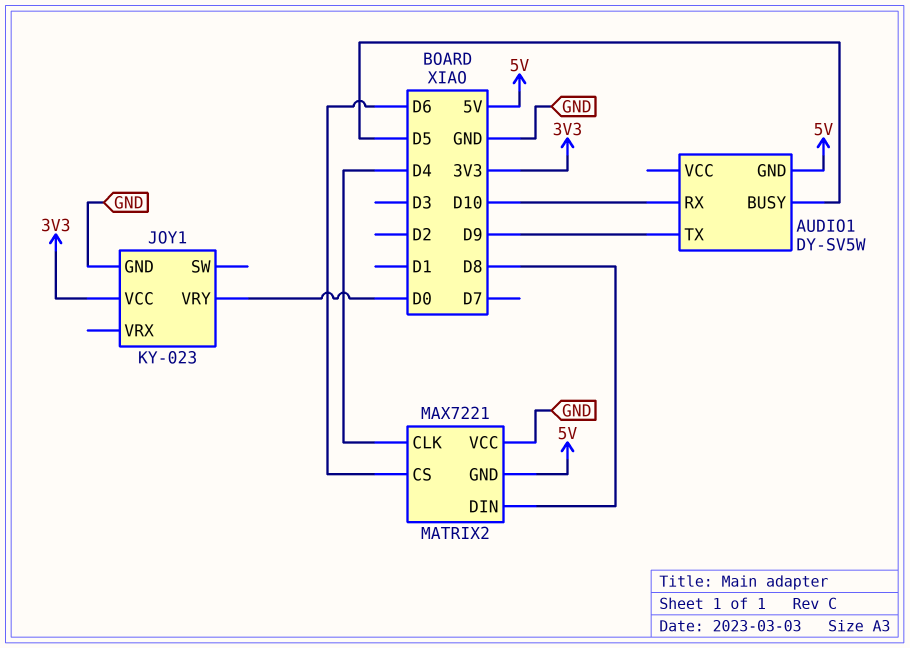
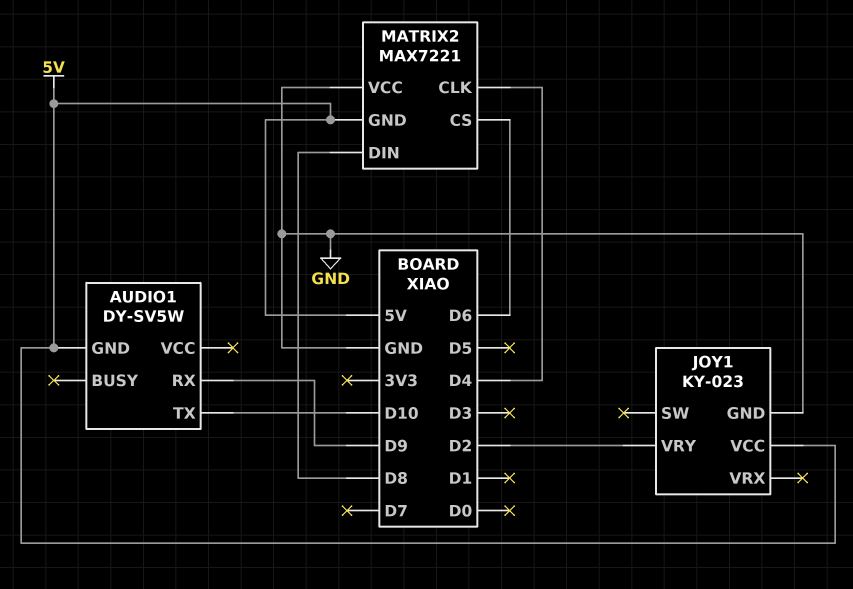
AUDIO1 pin BUSY: D5 -> none
AUDIO1 pin RX: D10 -> D9
AUDIO1 pin TX: D9 -> D10
JOY1 pin VCC: 3V3 -> 5V
JOY1 pin VRY: D0 -> D2

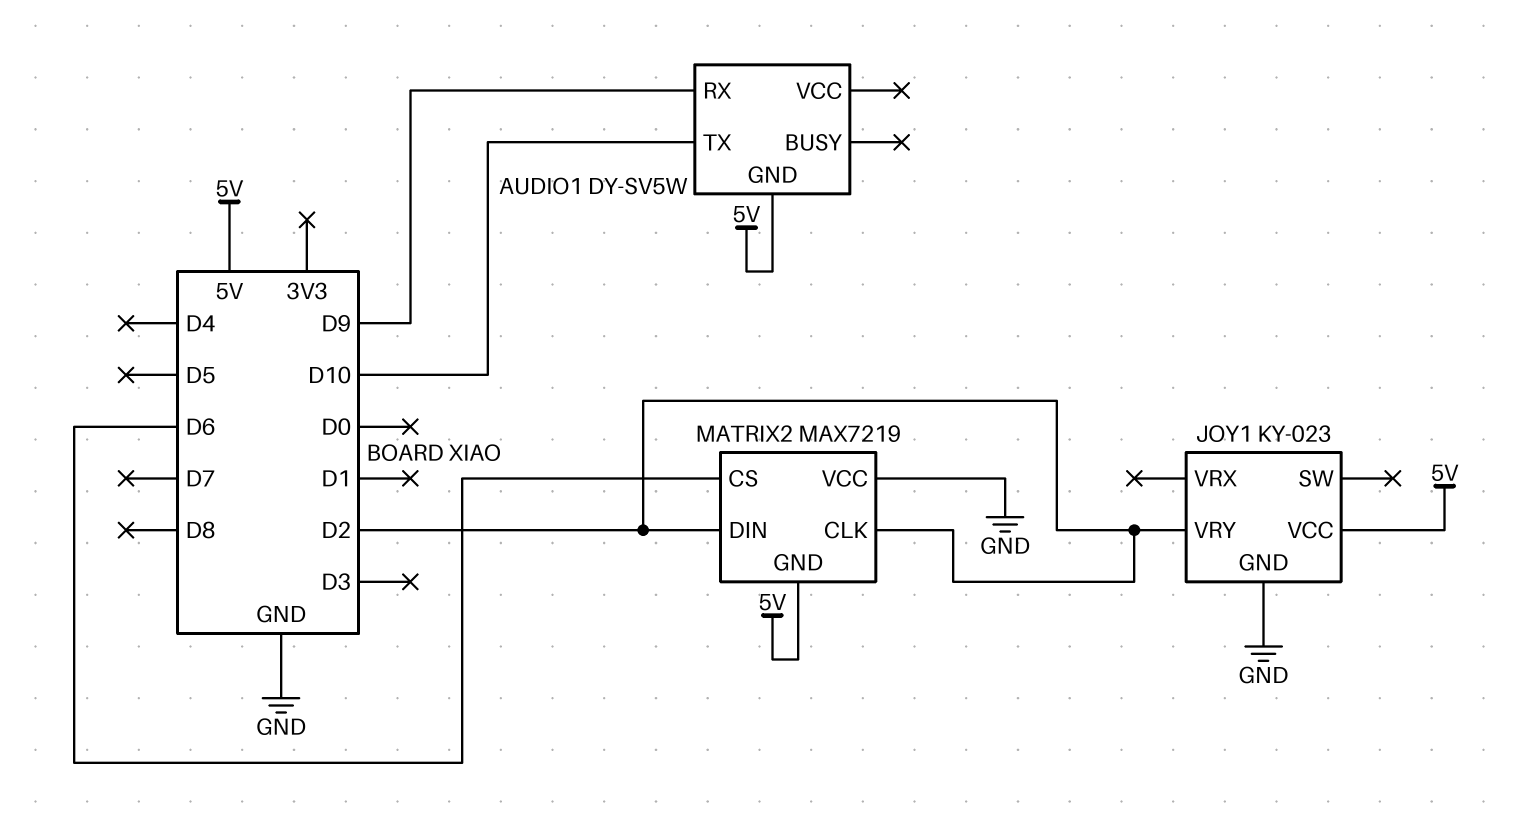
MATRIX2: MAX7221 -> MAX7219
MATRIX2 pin CLK: D4 -> D2
MATRIX2 pin DIN: D8 -> D2

